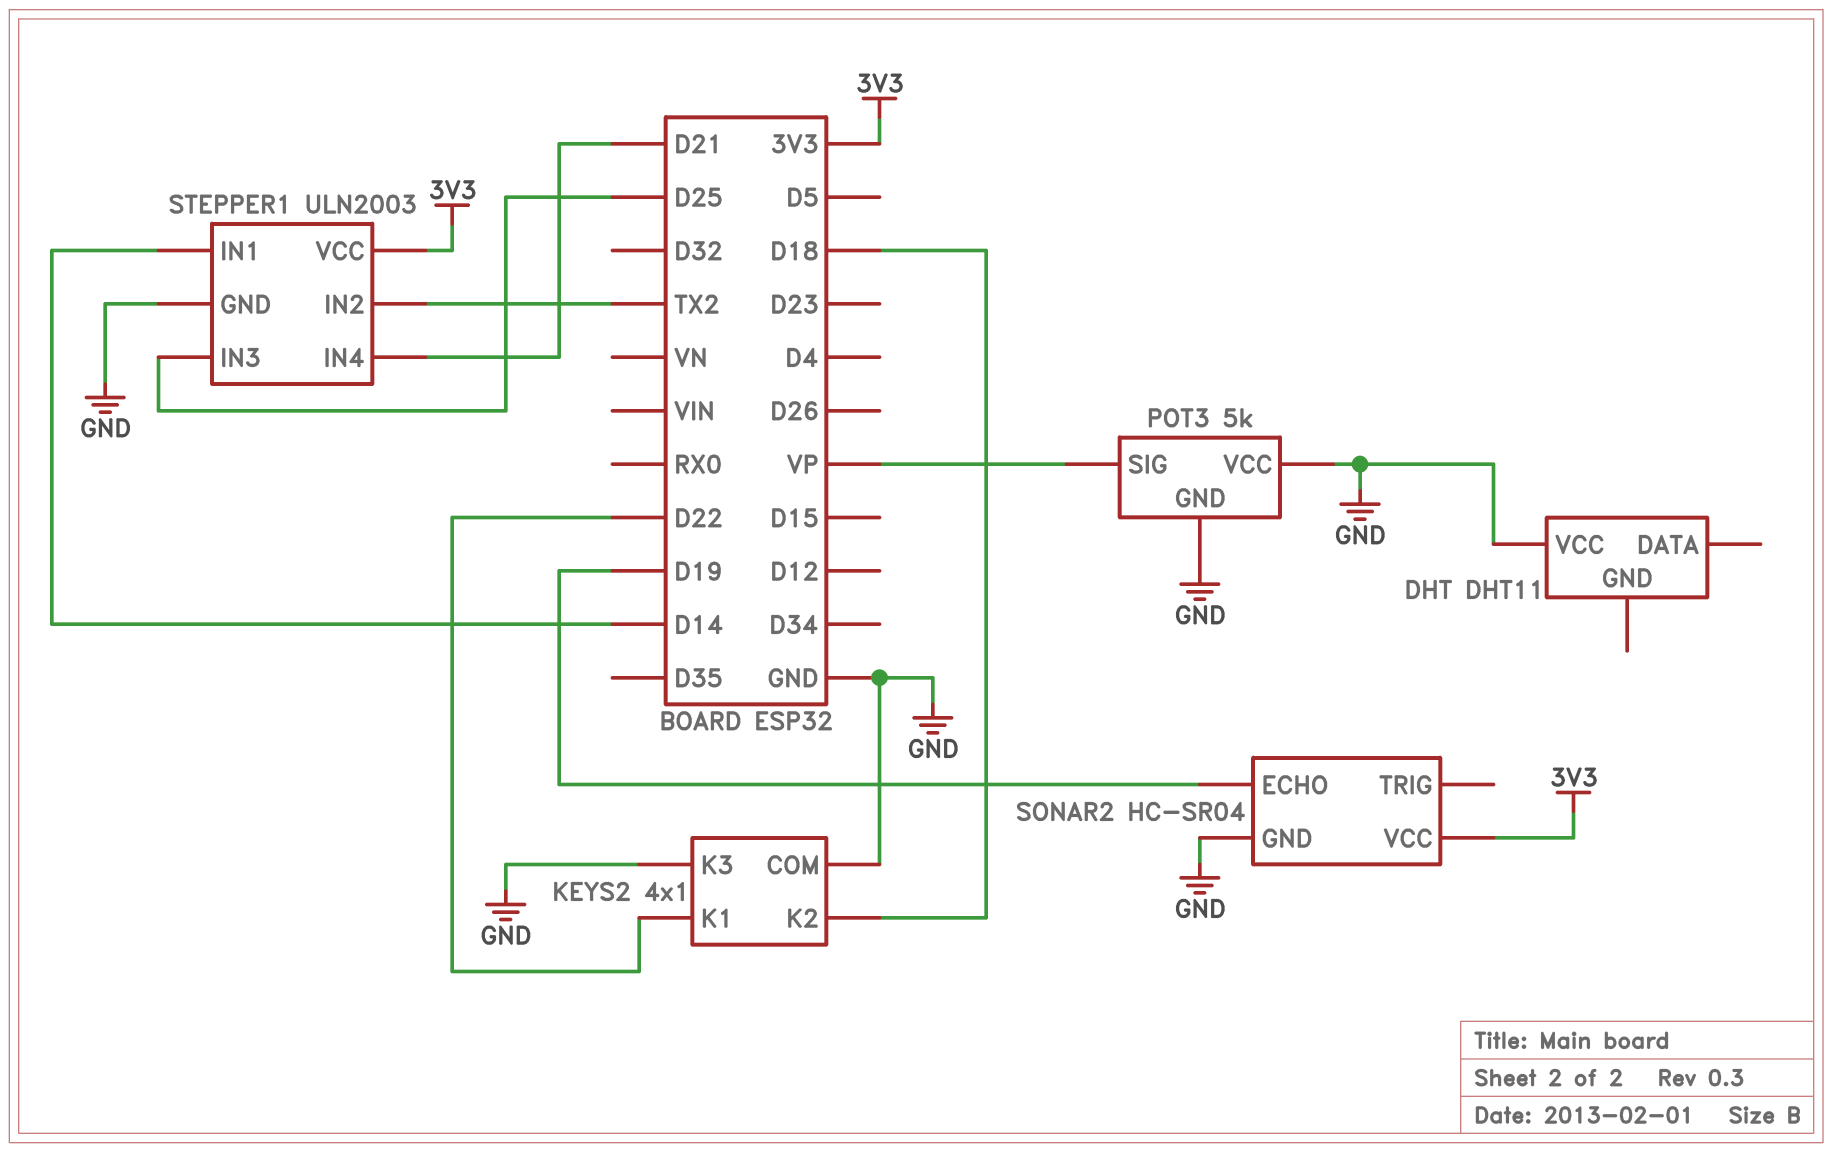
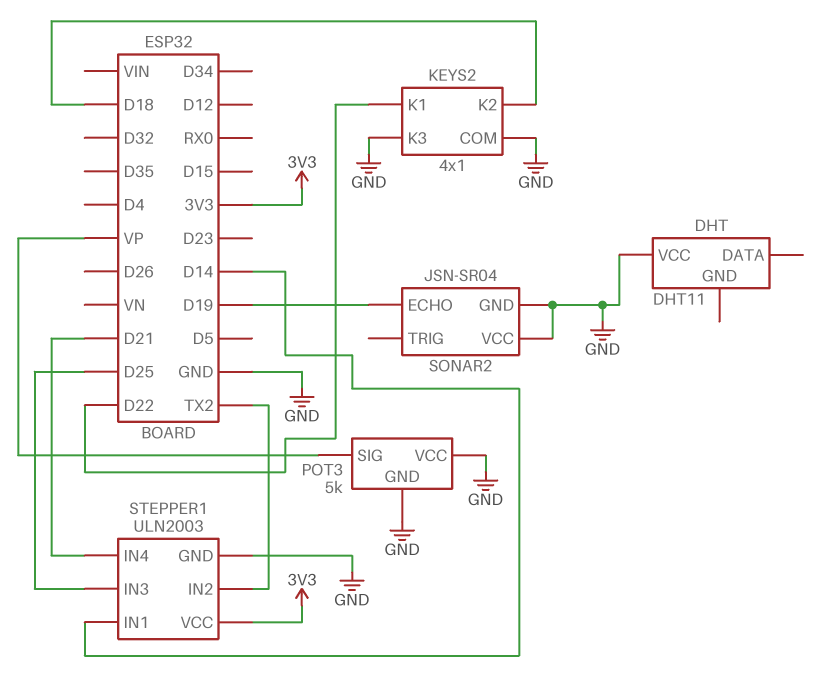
SONAR2: HC-SR04 -> JSN-SR04
SONAR2 pin VCC: 3V3 -> GND

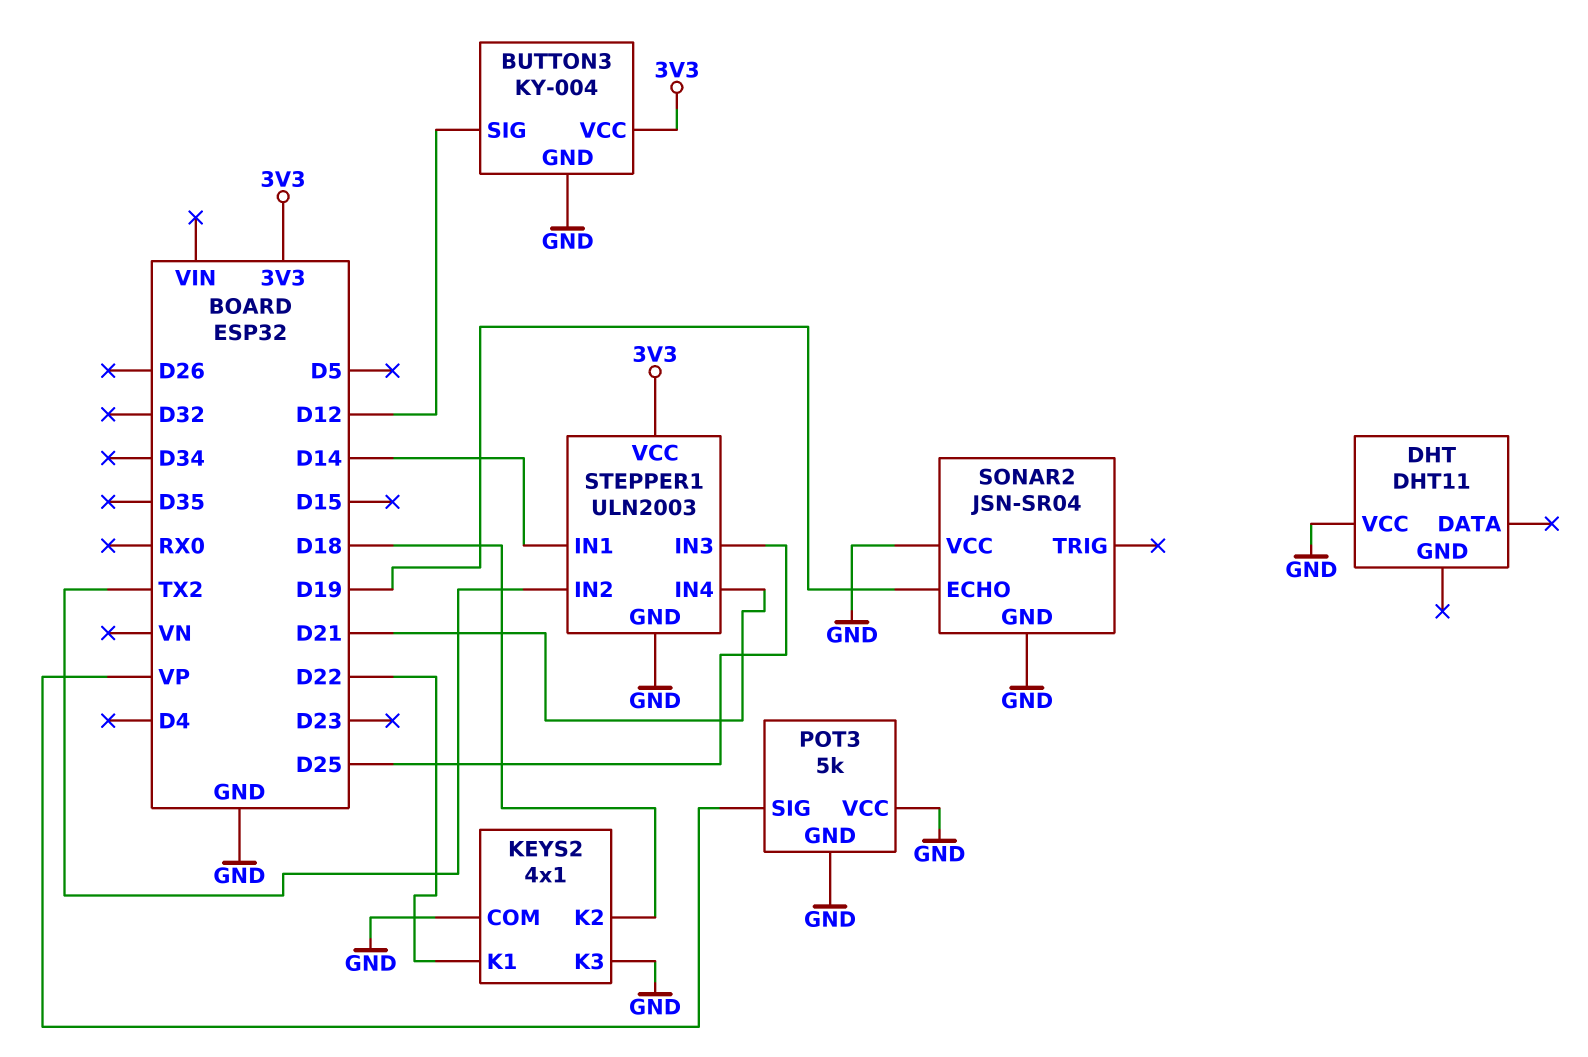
BUTTON3: none -> KY-004
BUTTON3 pin GND: none -> GND
BUTTON3 pin SIG: none -> D12
BUTTON3 pin VCC: none -> 3V3

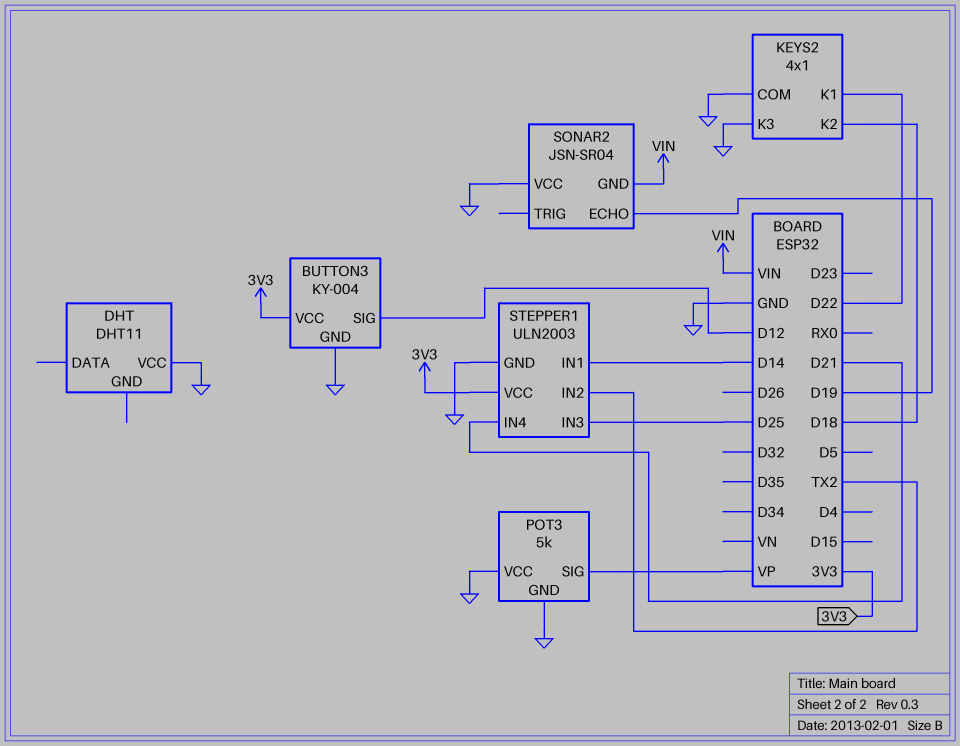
SONAR2 pin GND: GND -> VIN

